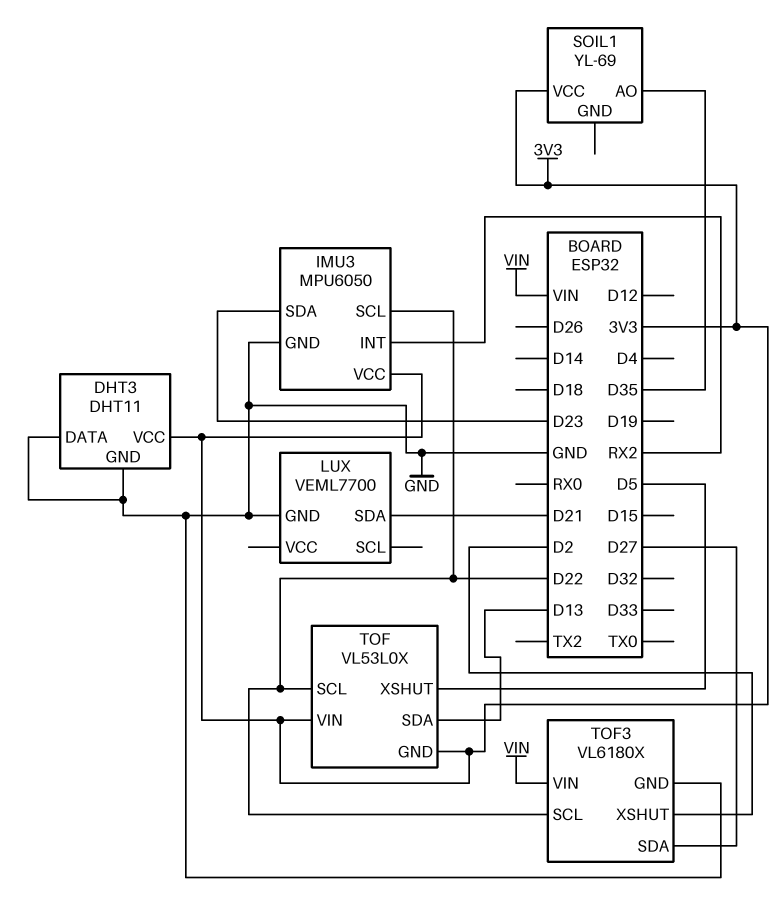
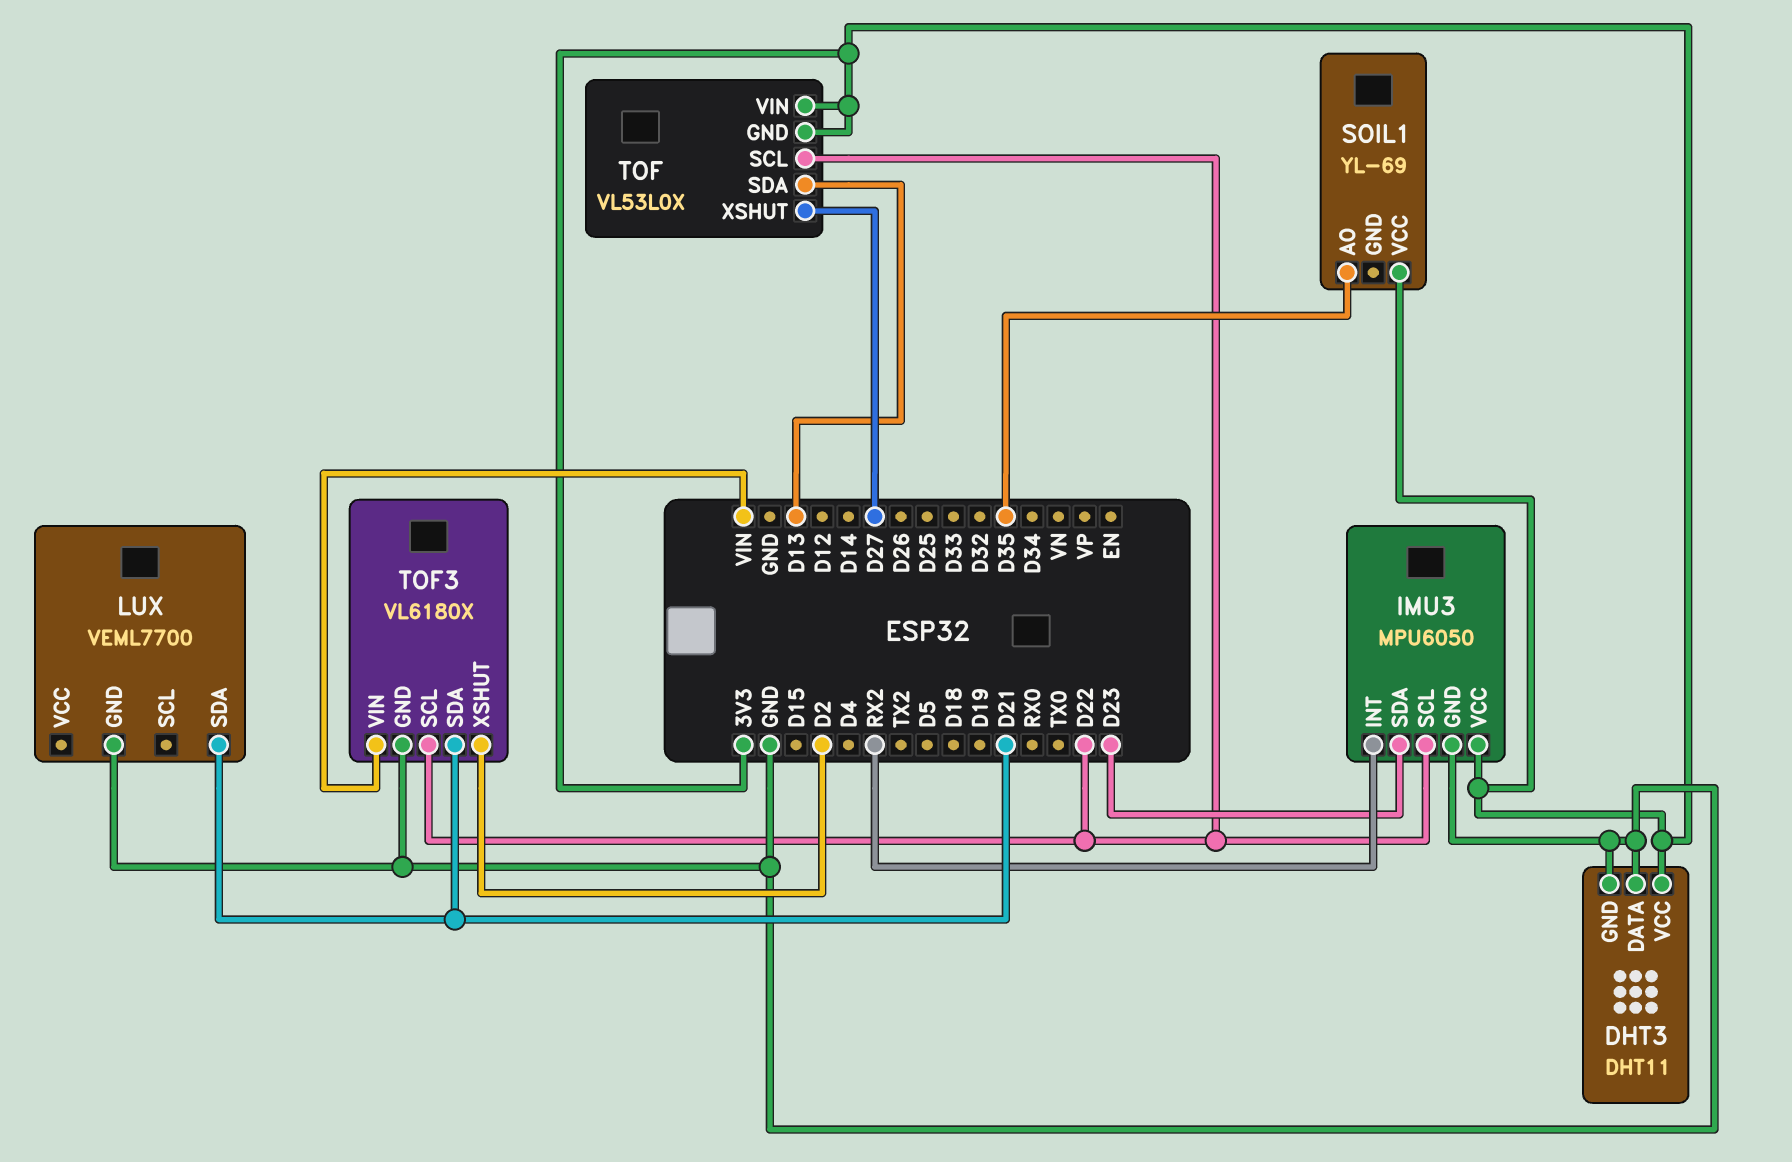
TOF pin XSHUT: D5 -> D27
TOF3 pin SDA: D27 -> D21

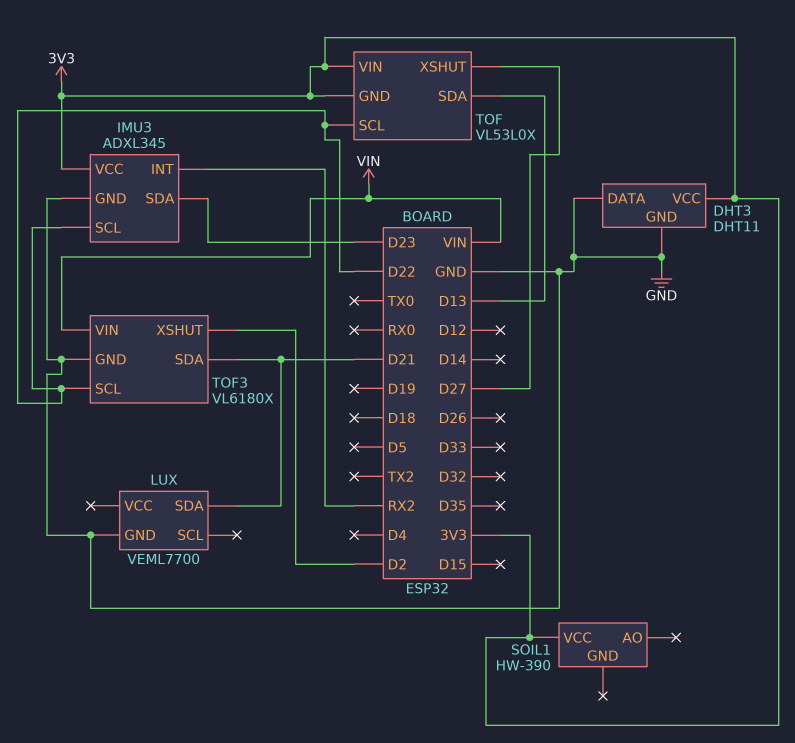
IMU3: MPU6050 -> ADXL345
SOIL1: YL-69 -> HW-390
SOIL1 pin AO: D35 -> none

